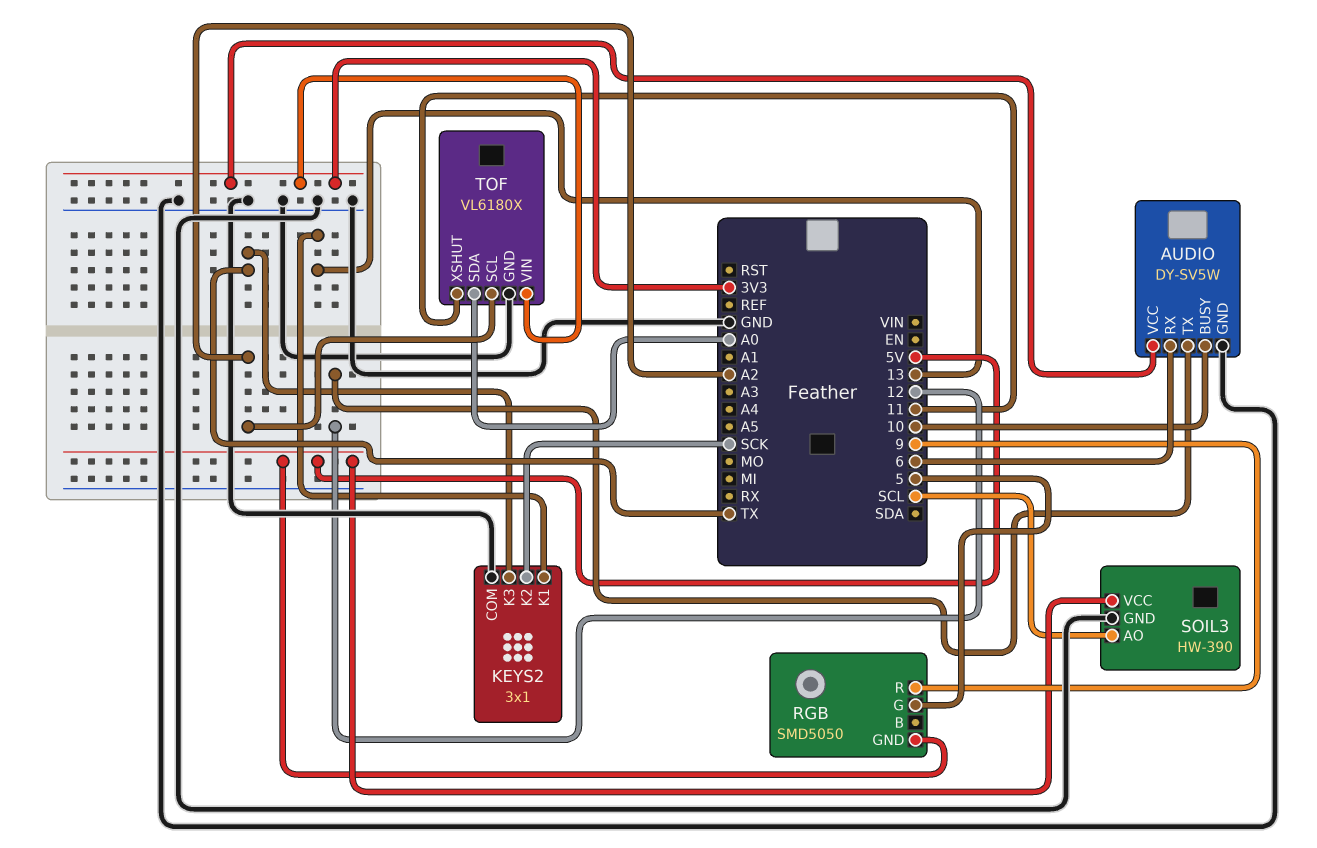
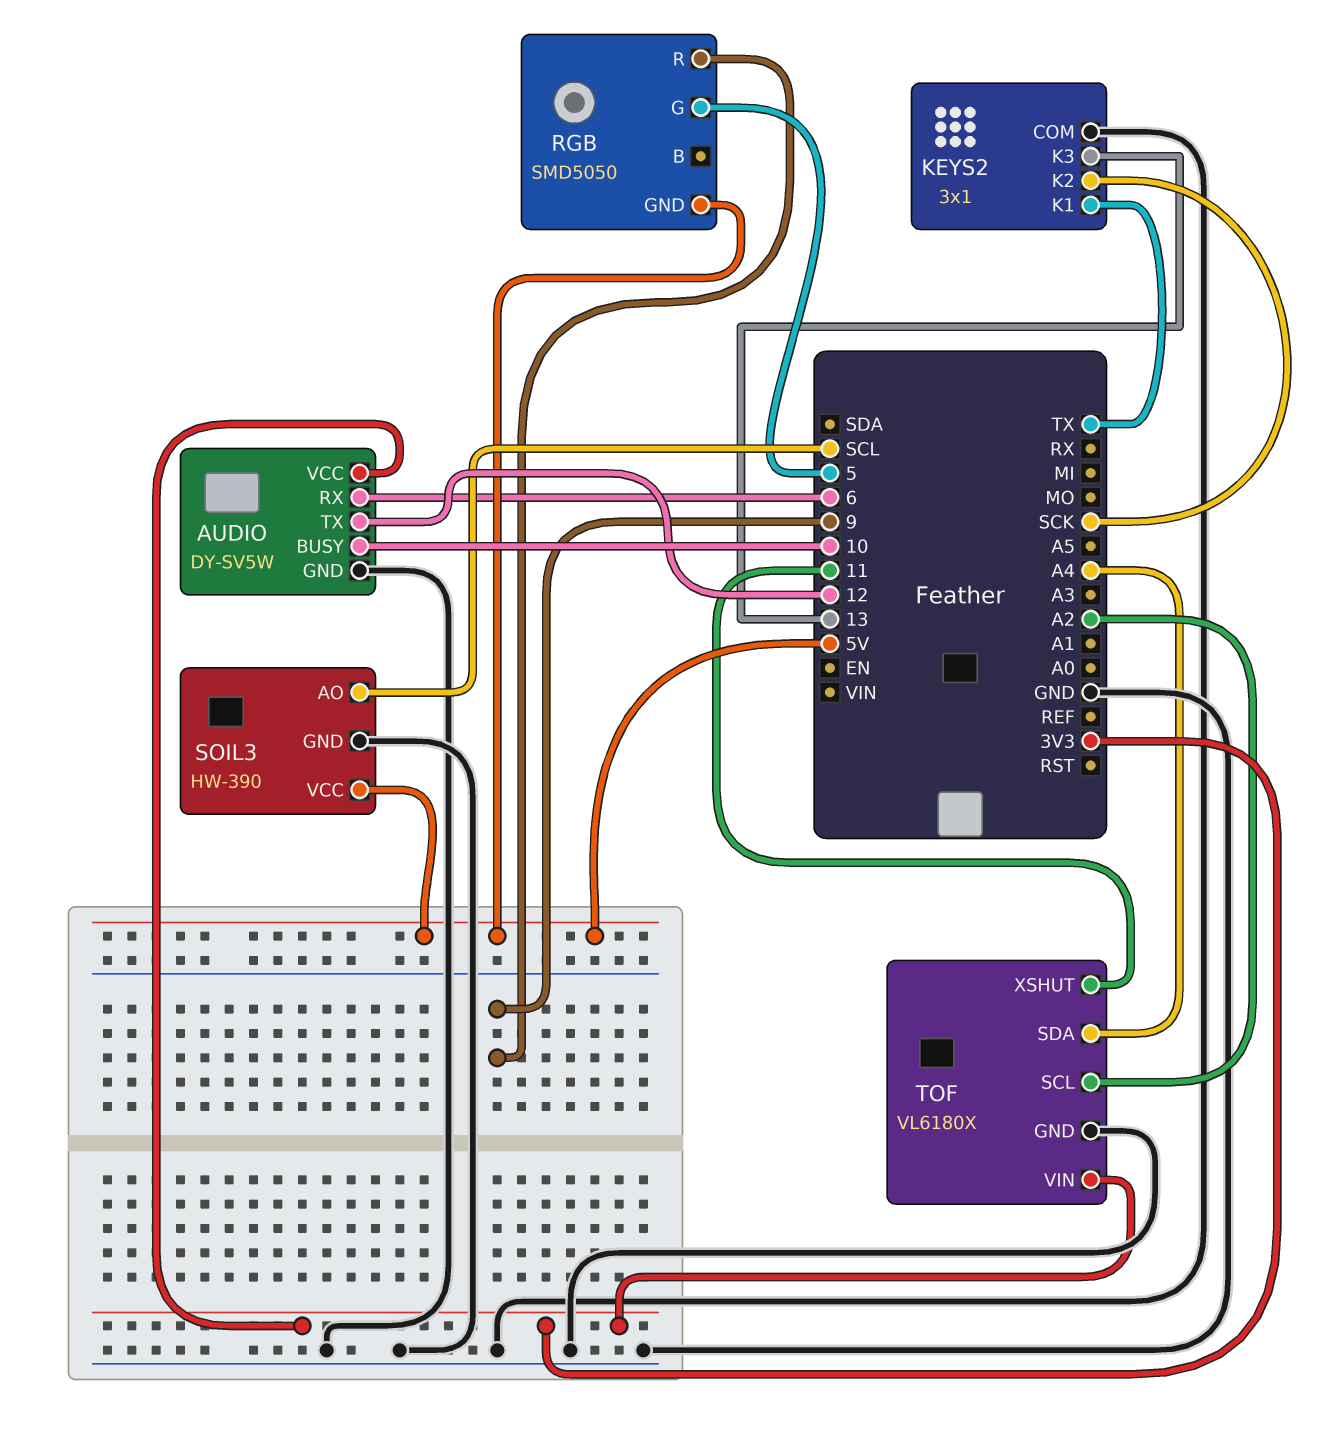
KEYS2 pin K1: 13 -> TX
KEYS2 pin K3: TX -> 13
TOF pin SDA: A0 -> A4

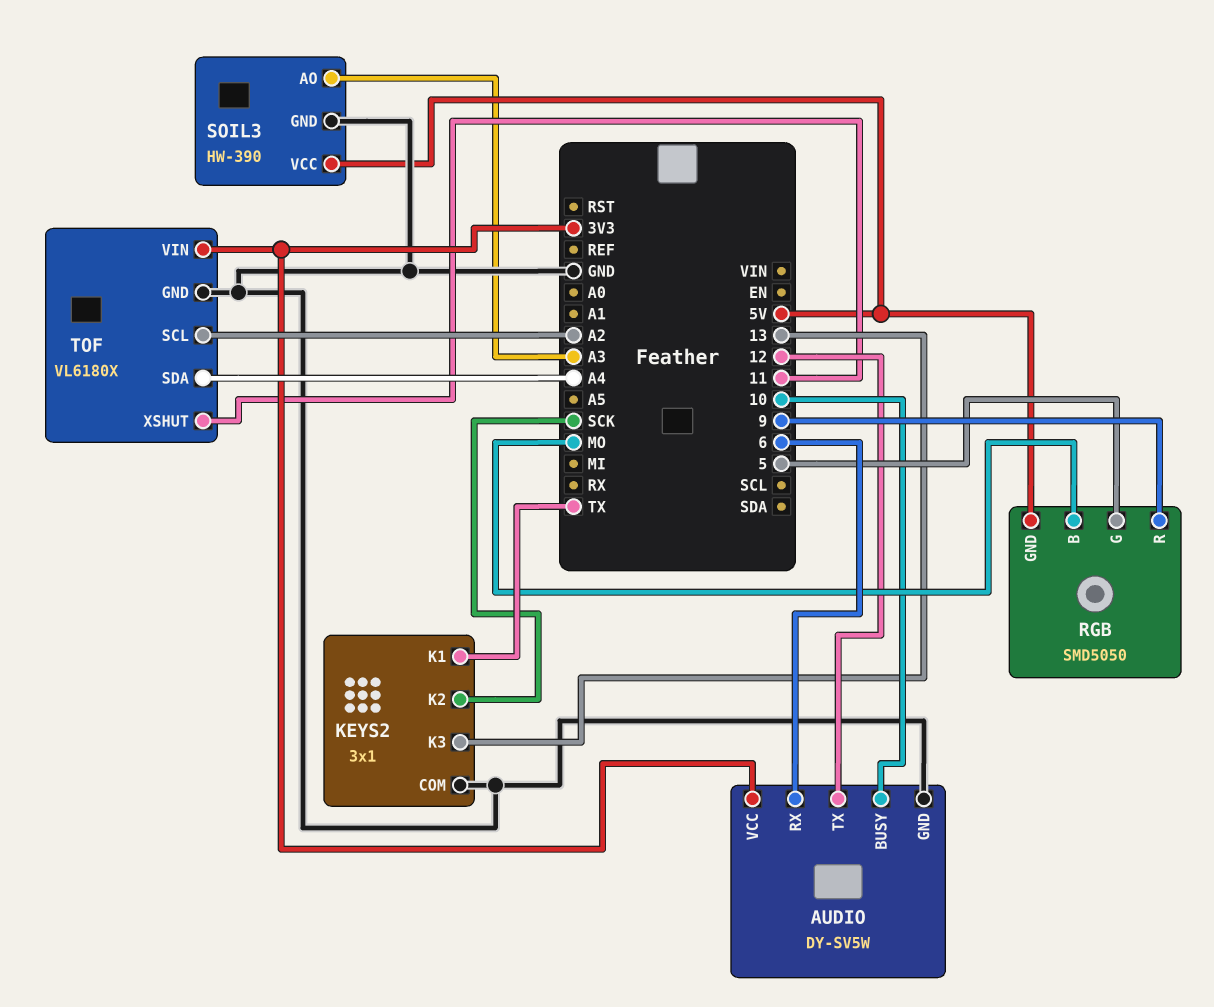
RGB pin B: none -> MO
SOIL3 pin AO: SCL -> A3

